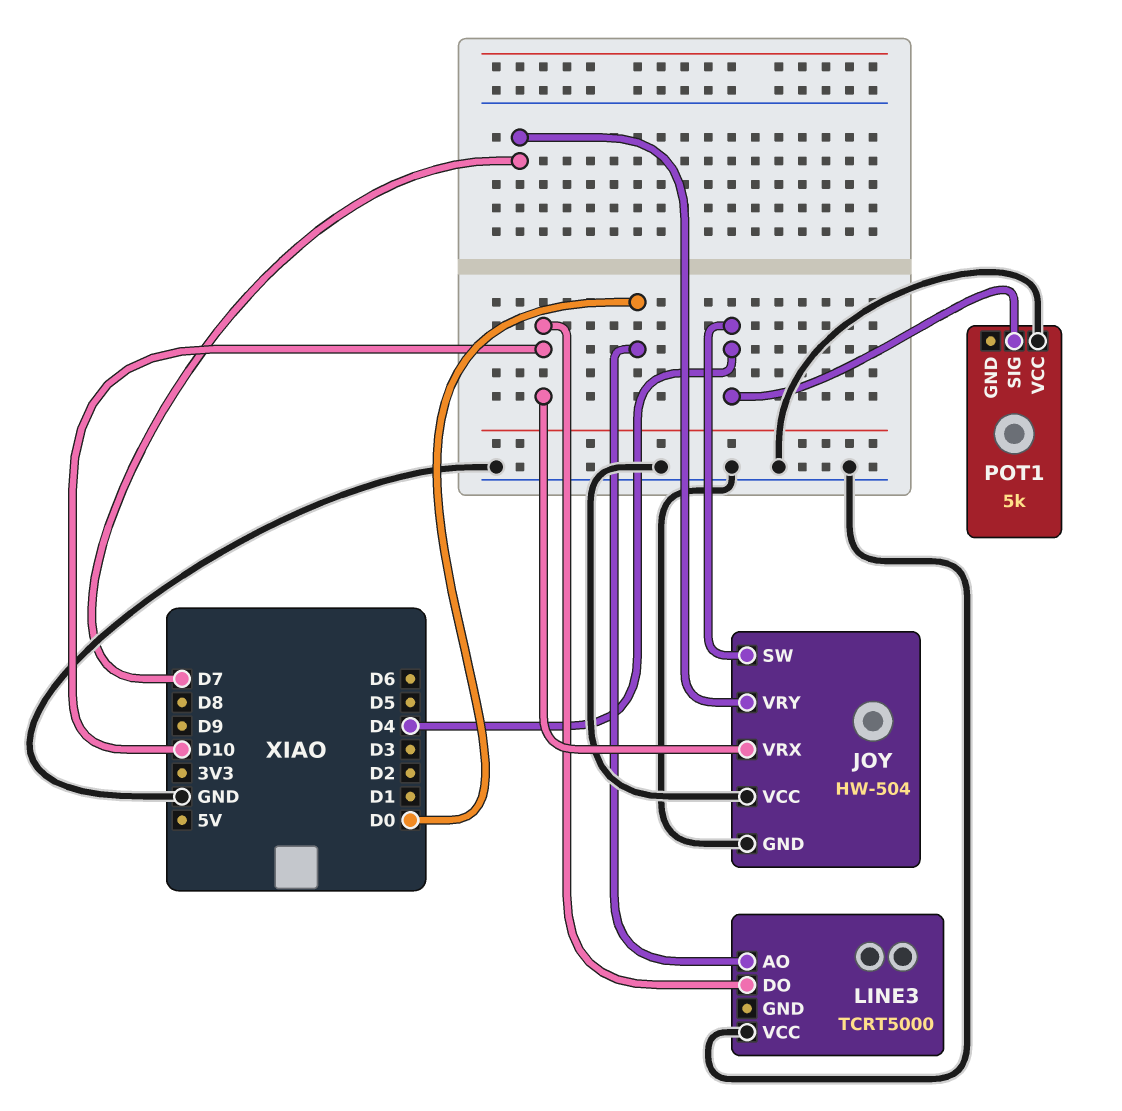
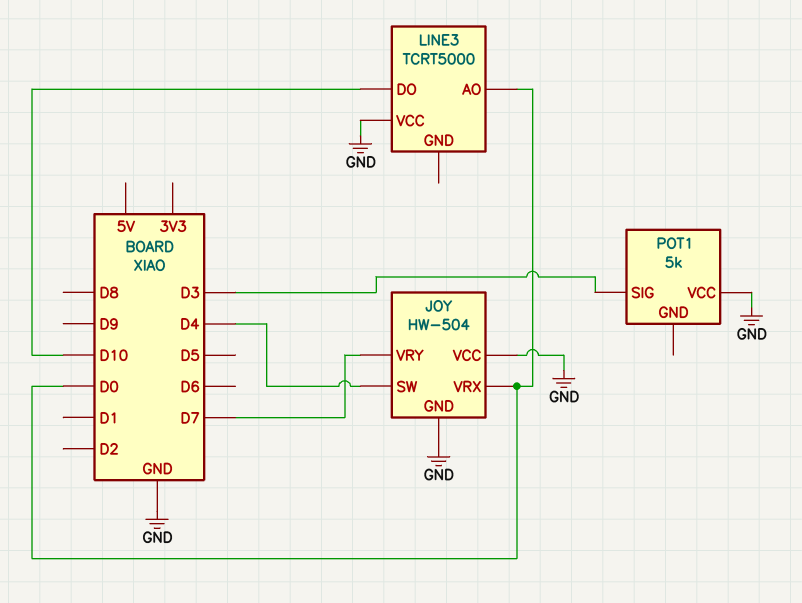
JOY pin VRX: D10 -> D0
POT1 pin SIG: D4 -> D3

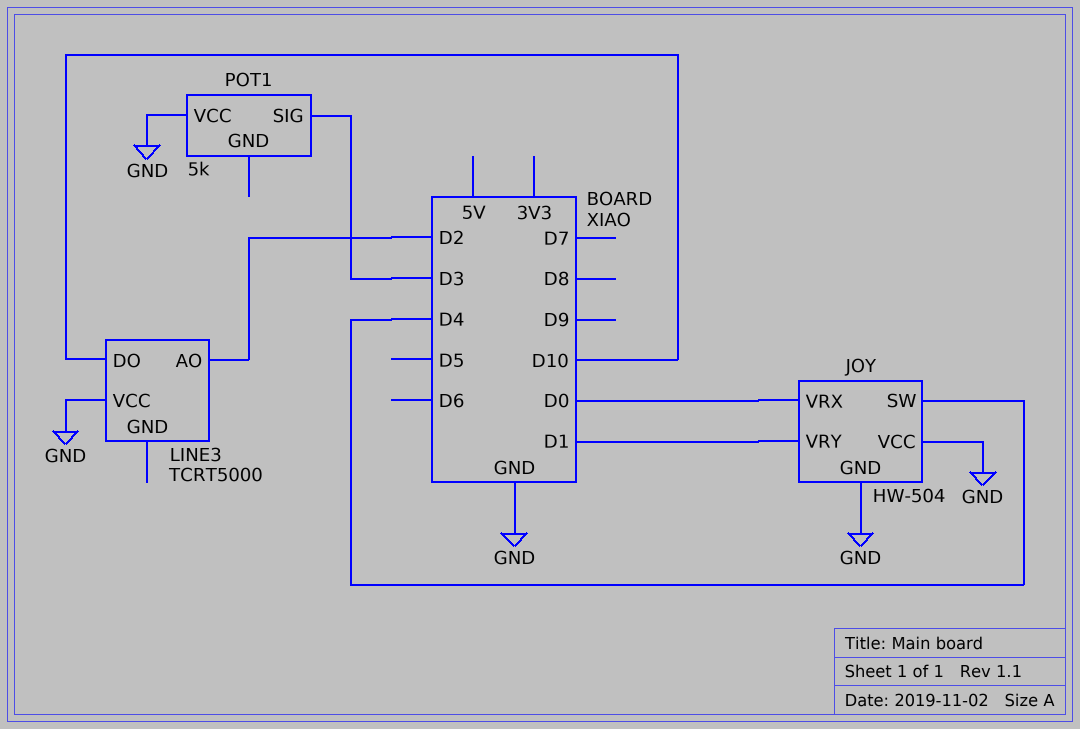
JOY pin VRY: D7 -> D1
LINE3 pin AO: D0 -> D2

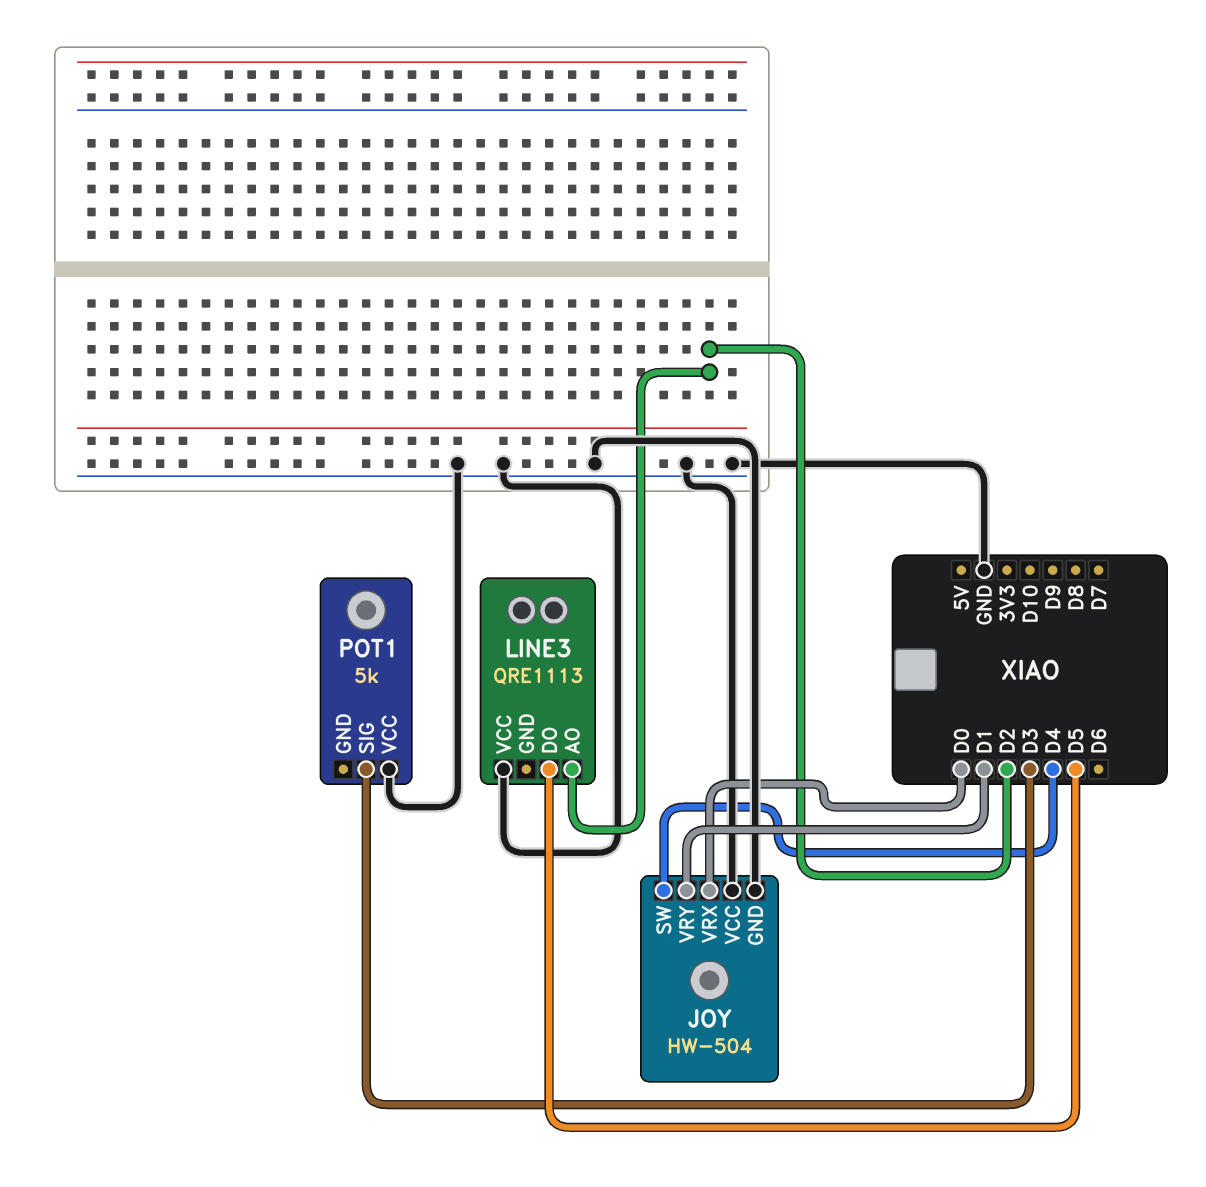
LINE3: TCRT5000 -> QRE1113
LINE3 pin DO: D10 -> D5

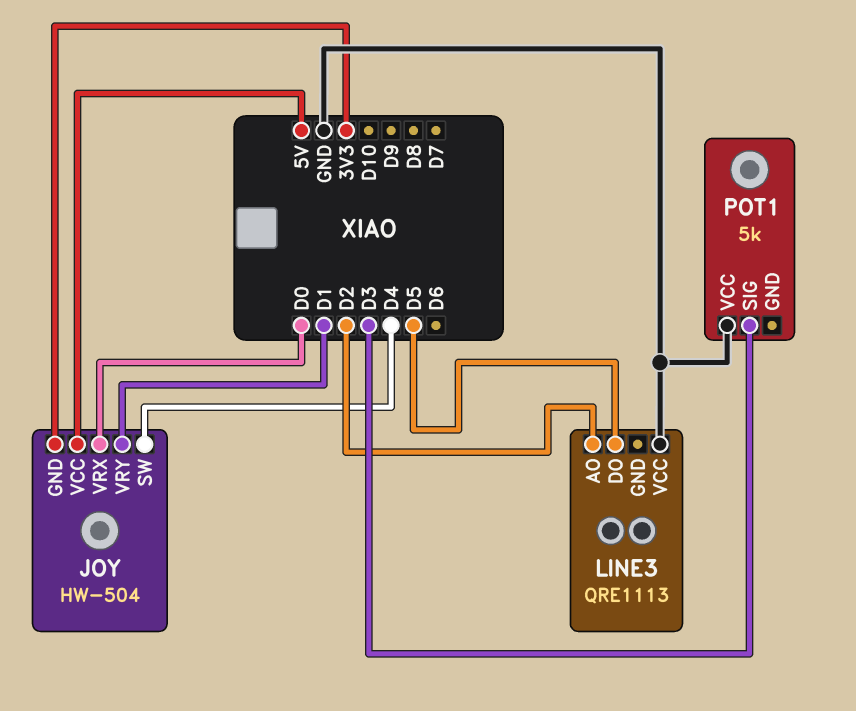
JOY pin GND: GND -> 3V3
JOY pin VCC: GND -> 5V

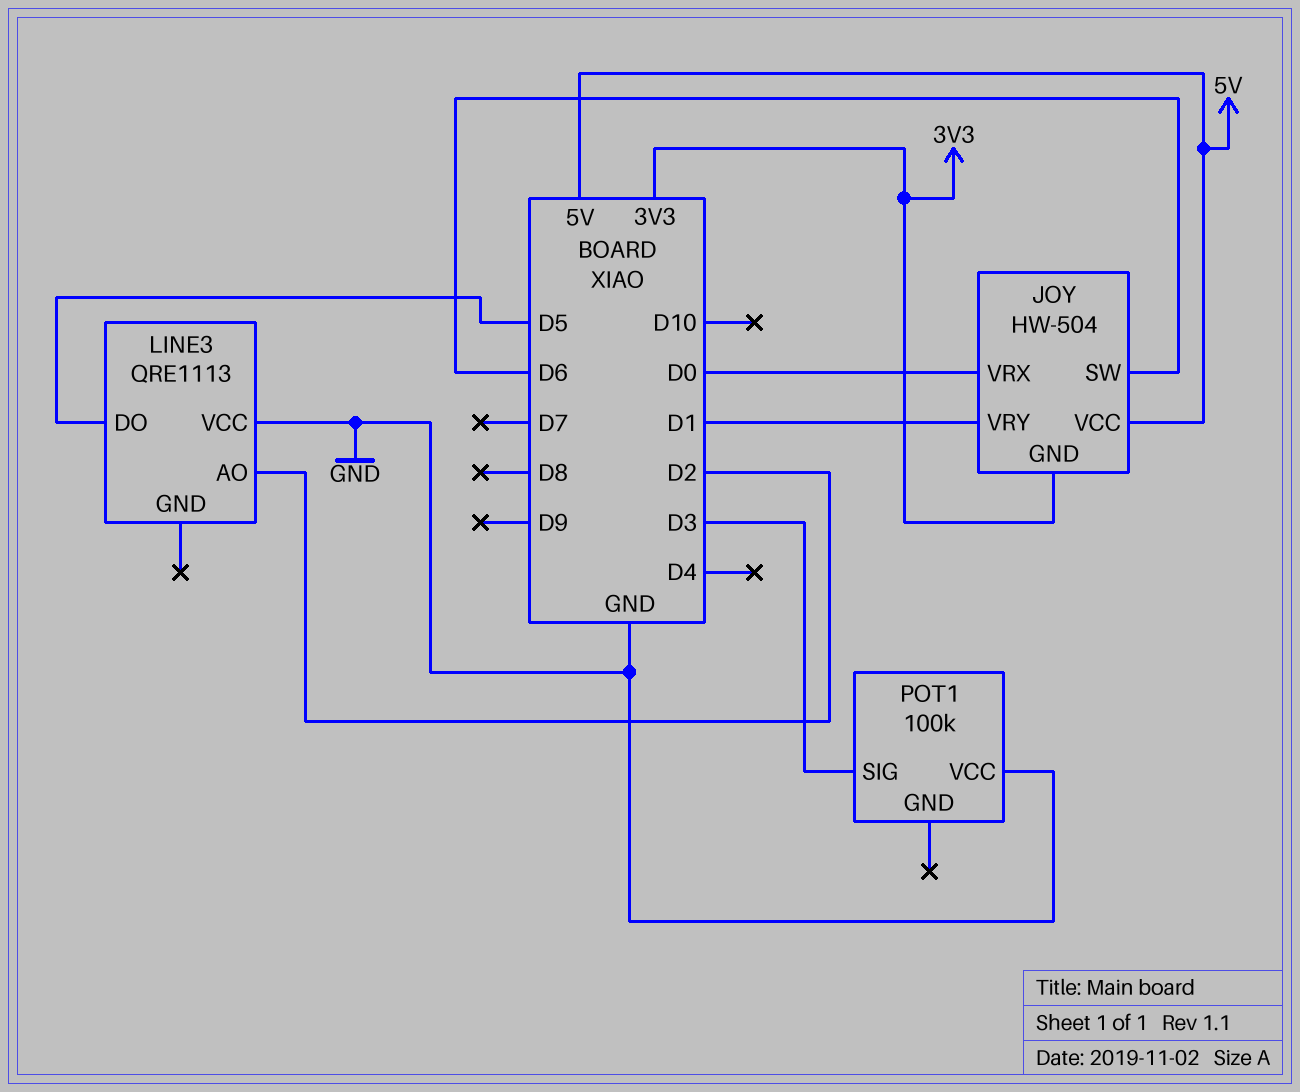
JOY pin SW: D4 -> D6
POT1: 5k -> 100k

